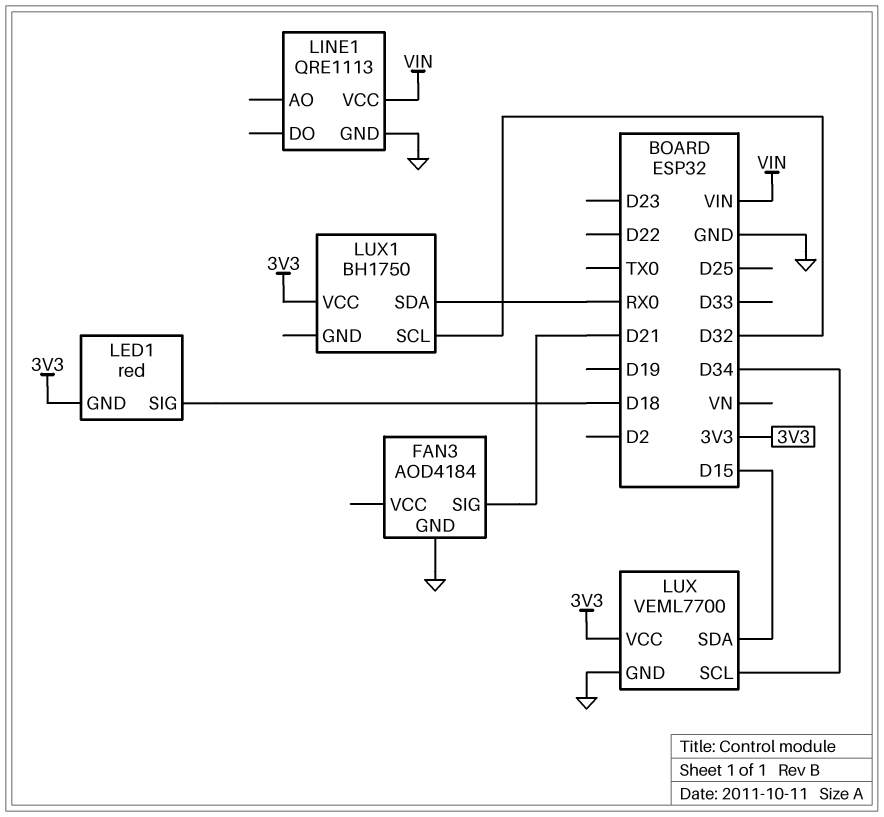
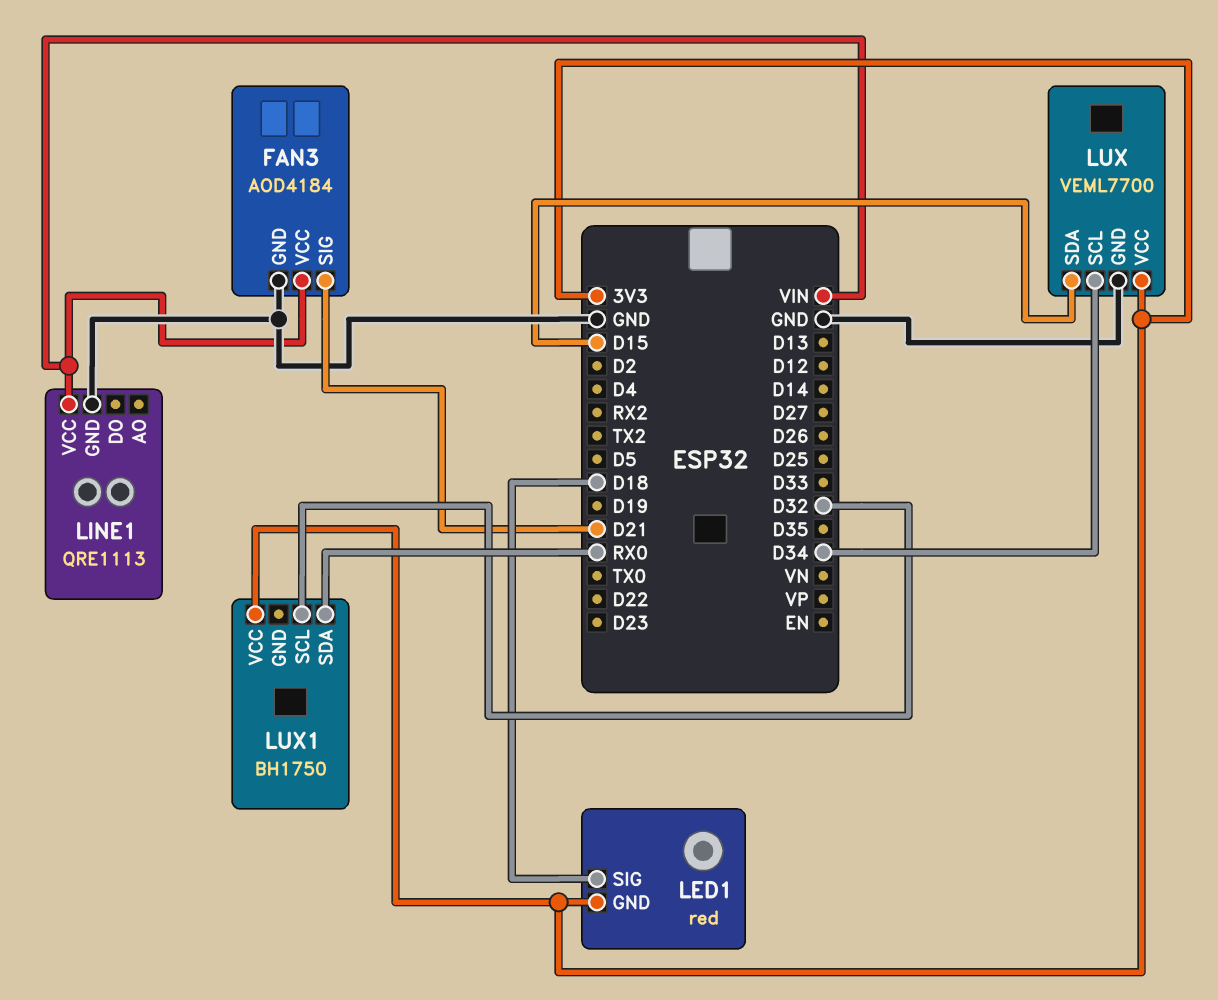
FAN3 pin VCC: none -> VIN

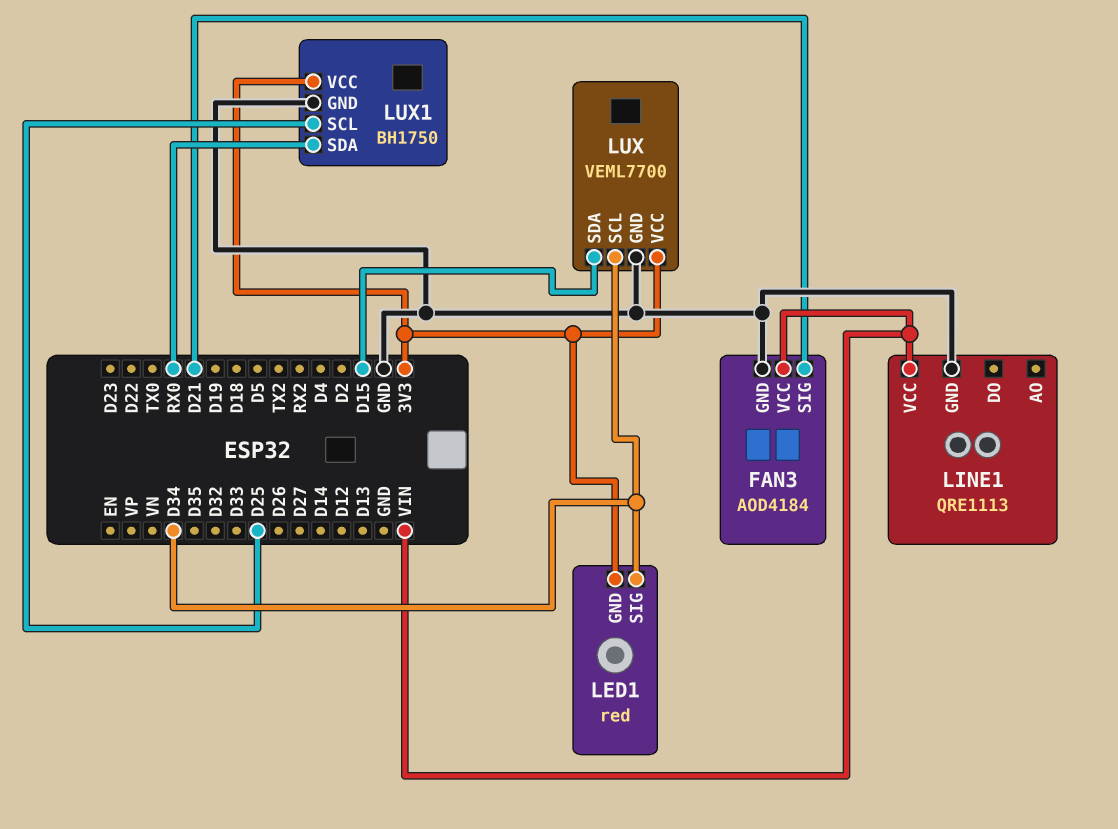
LED1 pin SIG: D18 -> D34
LUX1 pin GND: none -> GND
LUX1 pin SCL: D32 -> D25

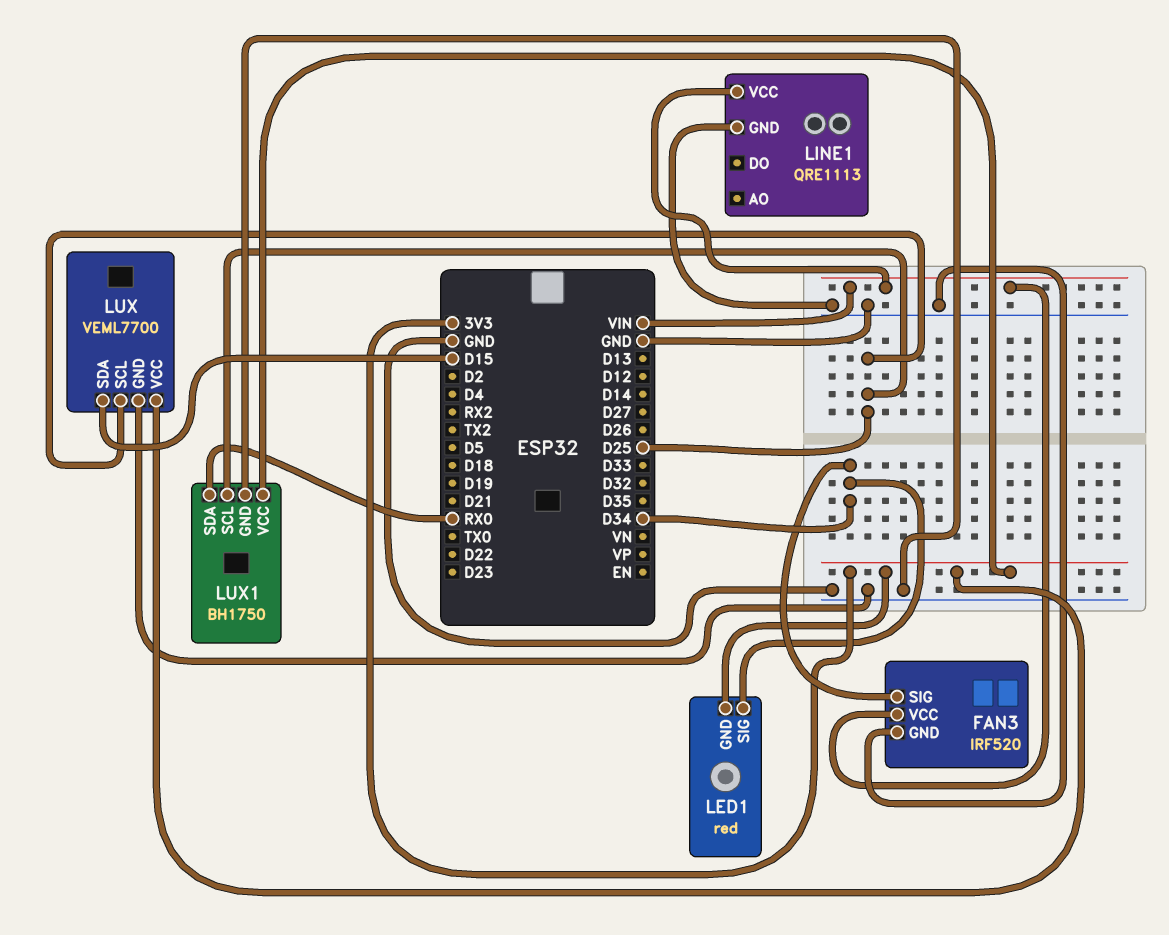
FAN3: AOD4184 -> IRF520
FAN3 pin SIG: D21 -> D34
LUX pin SCL: D34 -> D25

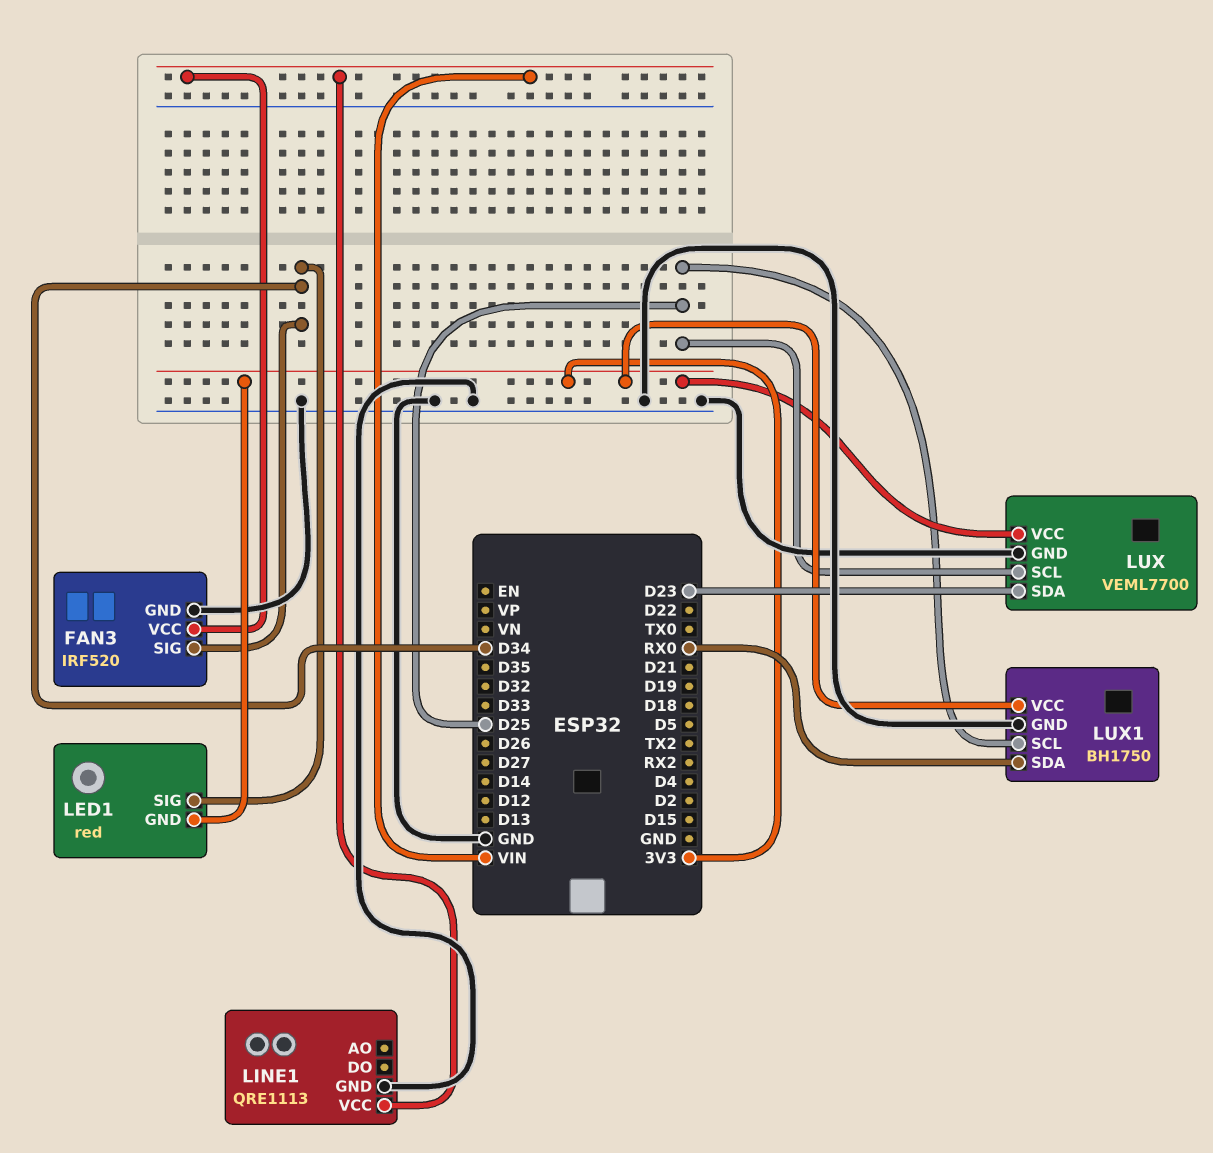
LUX pin SDA: D15 -> D23

